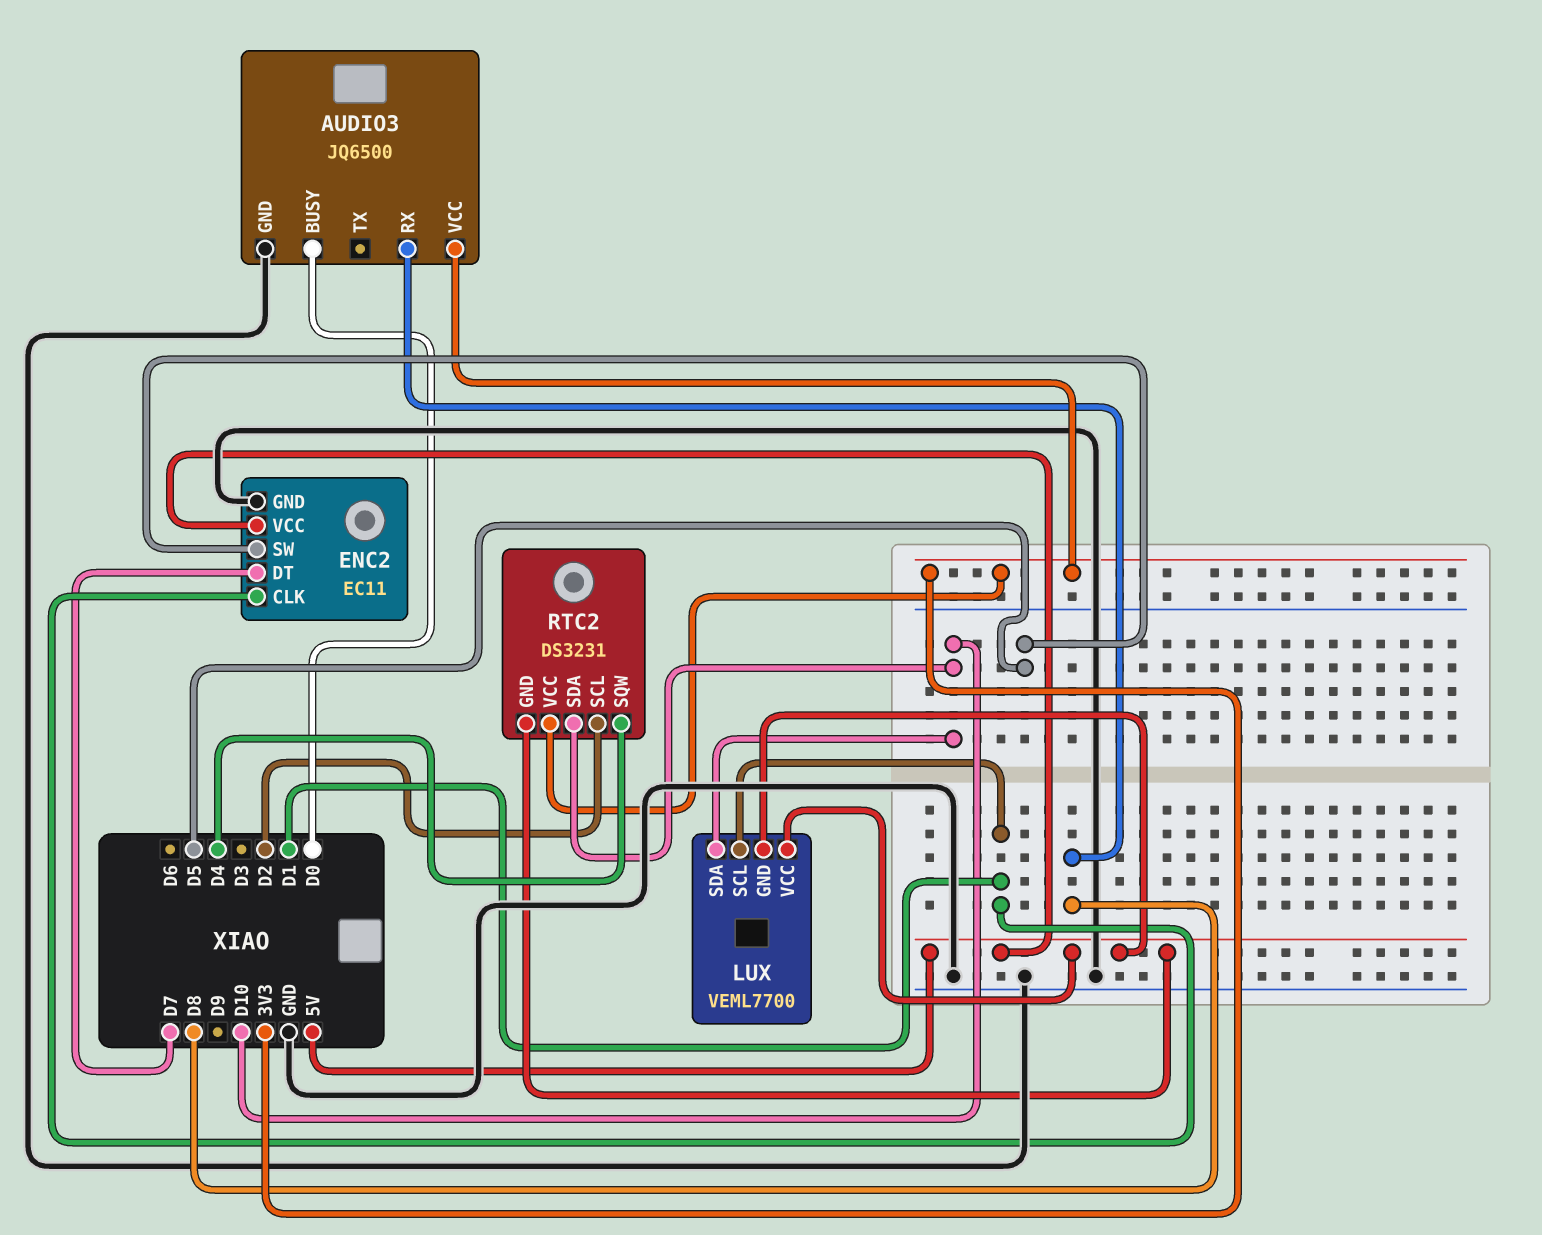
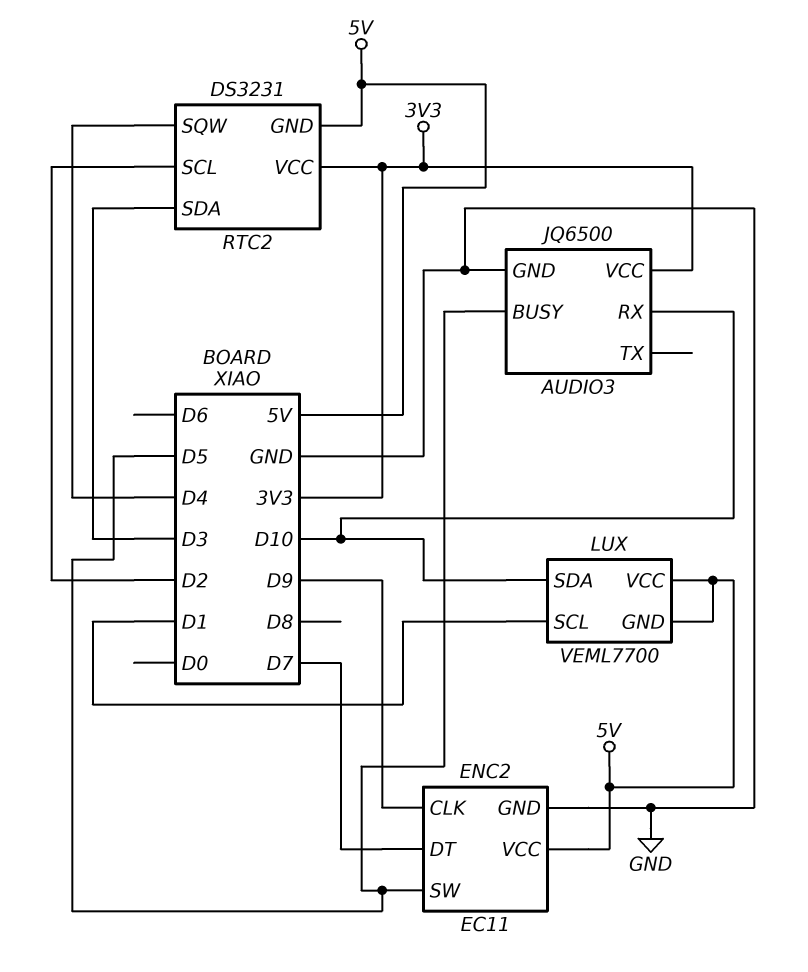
AUDIO3 pin BUSY: D0 -> D5
AUDIO3 pin RX: D8 -> D10
ENC2 pin CLK: D1 -> D9
RTC2 pin SDA: D10 -> D3

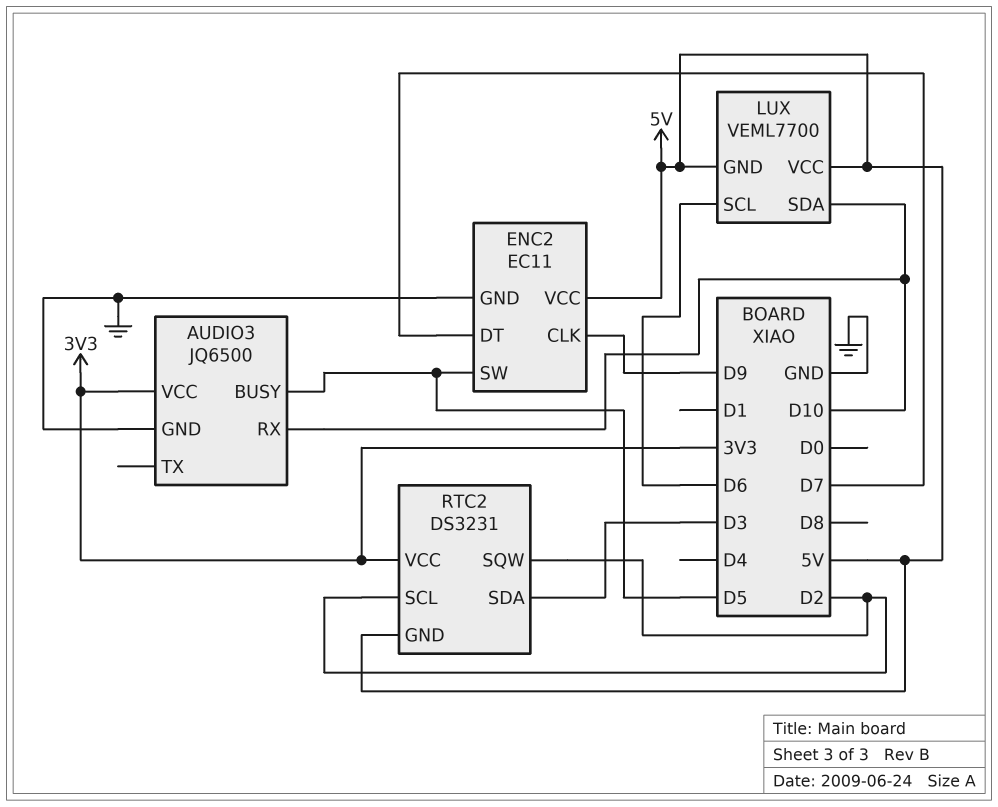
LUX pin SCL: D1 -> D6
RTC2 pin SQW: D4 -> D2

